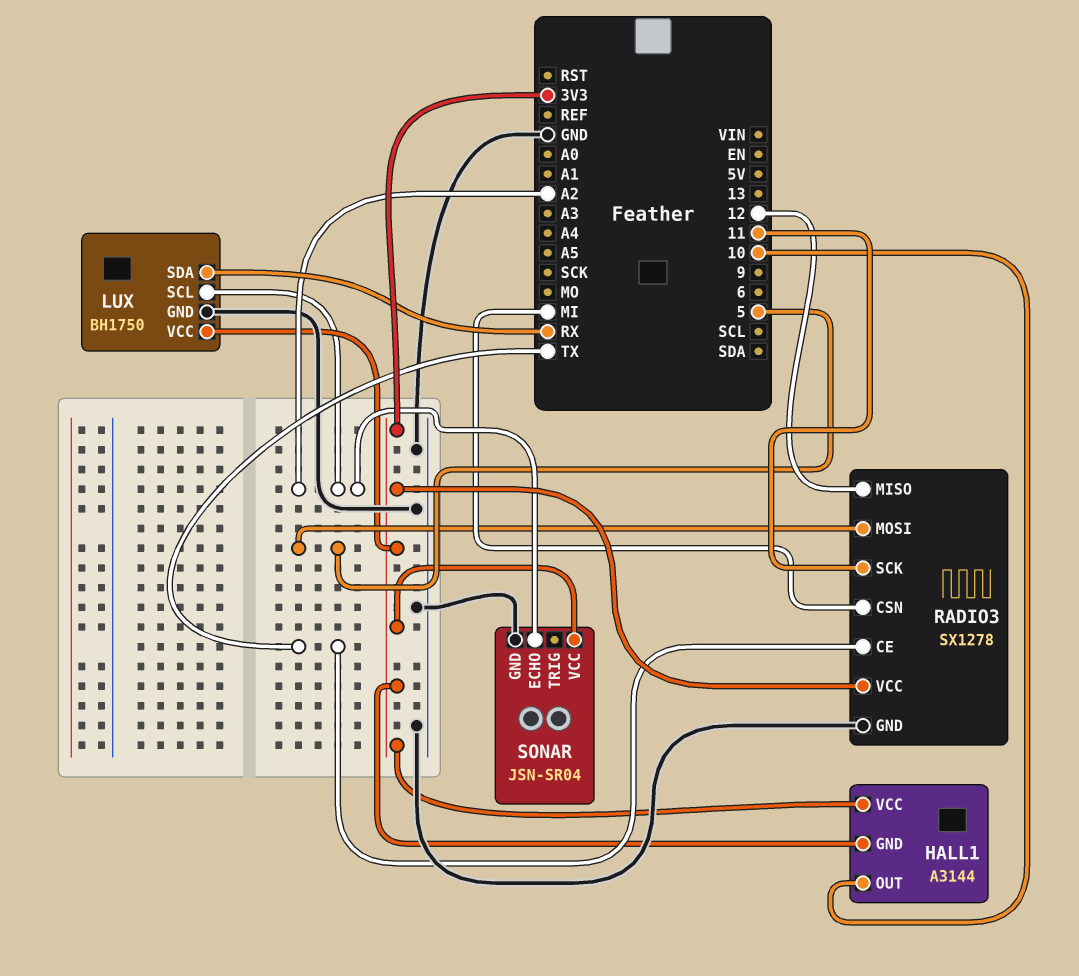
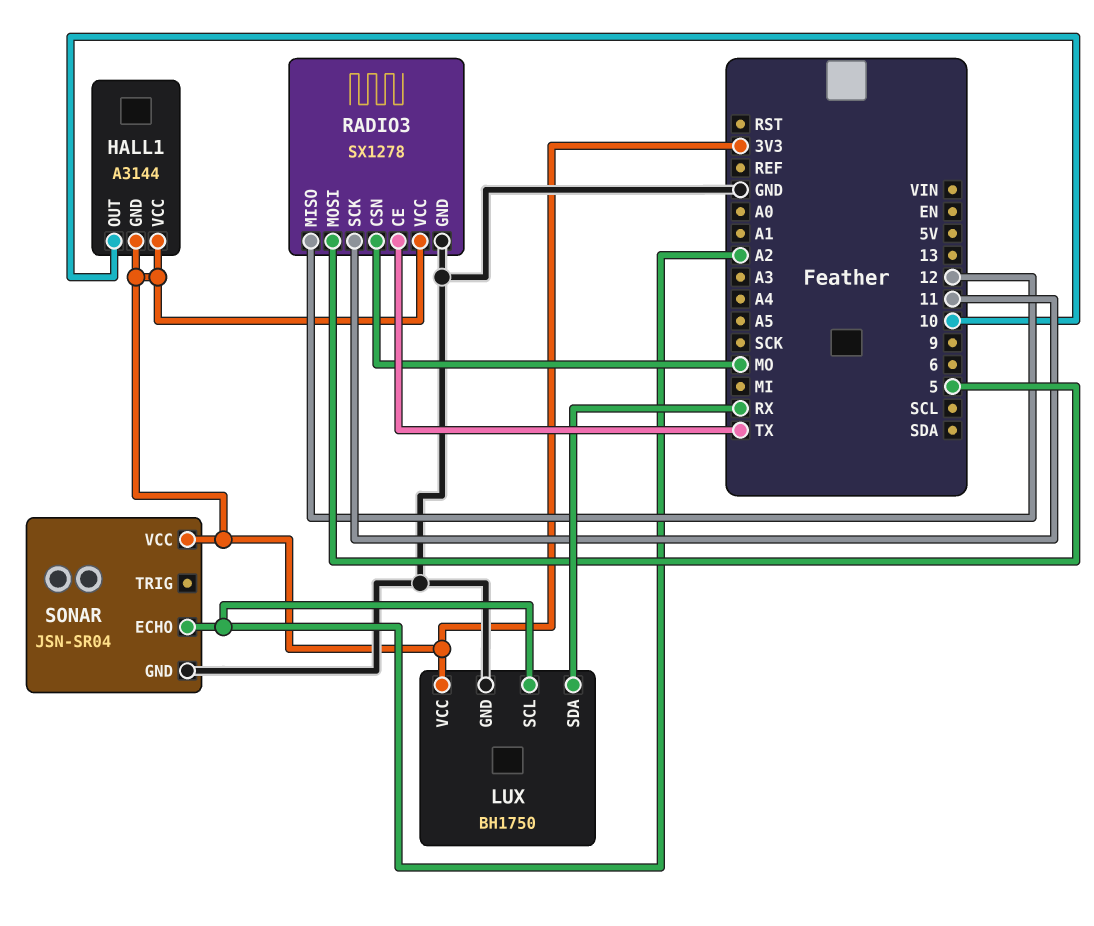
RADIO3 pin CSN: MI -> MO

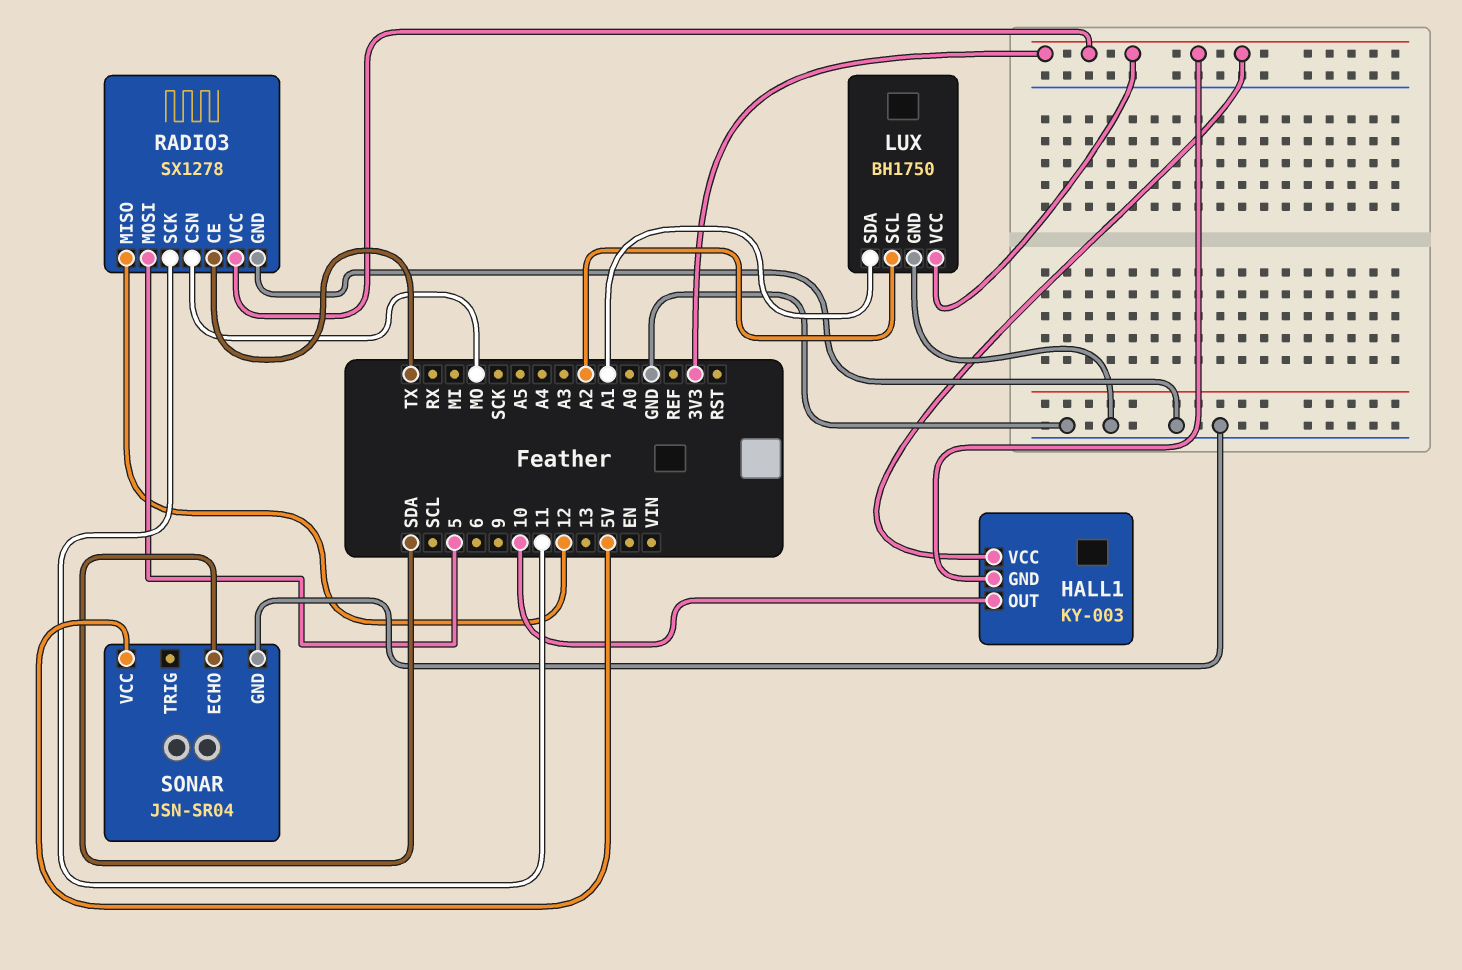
HALL1: A3144 -> KY-003
LUX pin SDA: RX -> A1
SONAR pin ECHO: A2 -> SDA
SONAR pin VCC: 3V3 -> 5V

